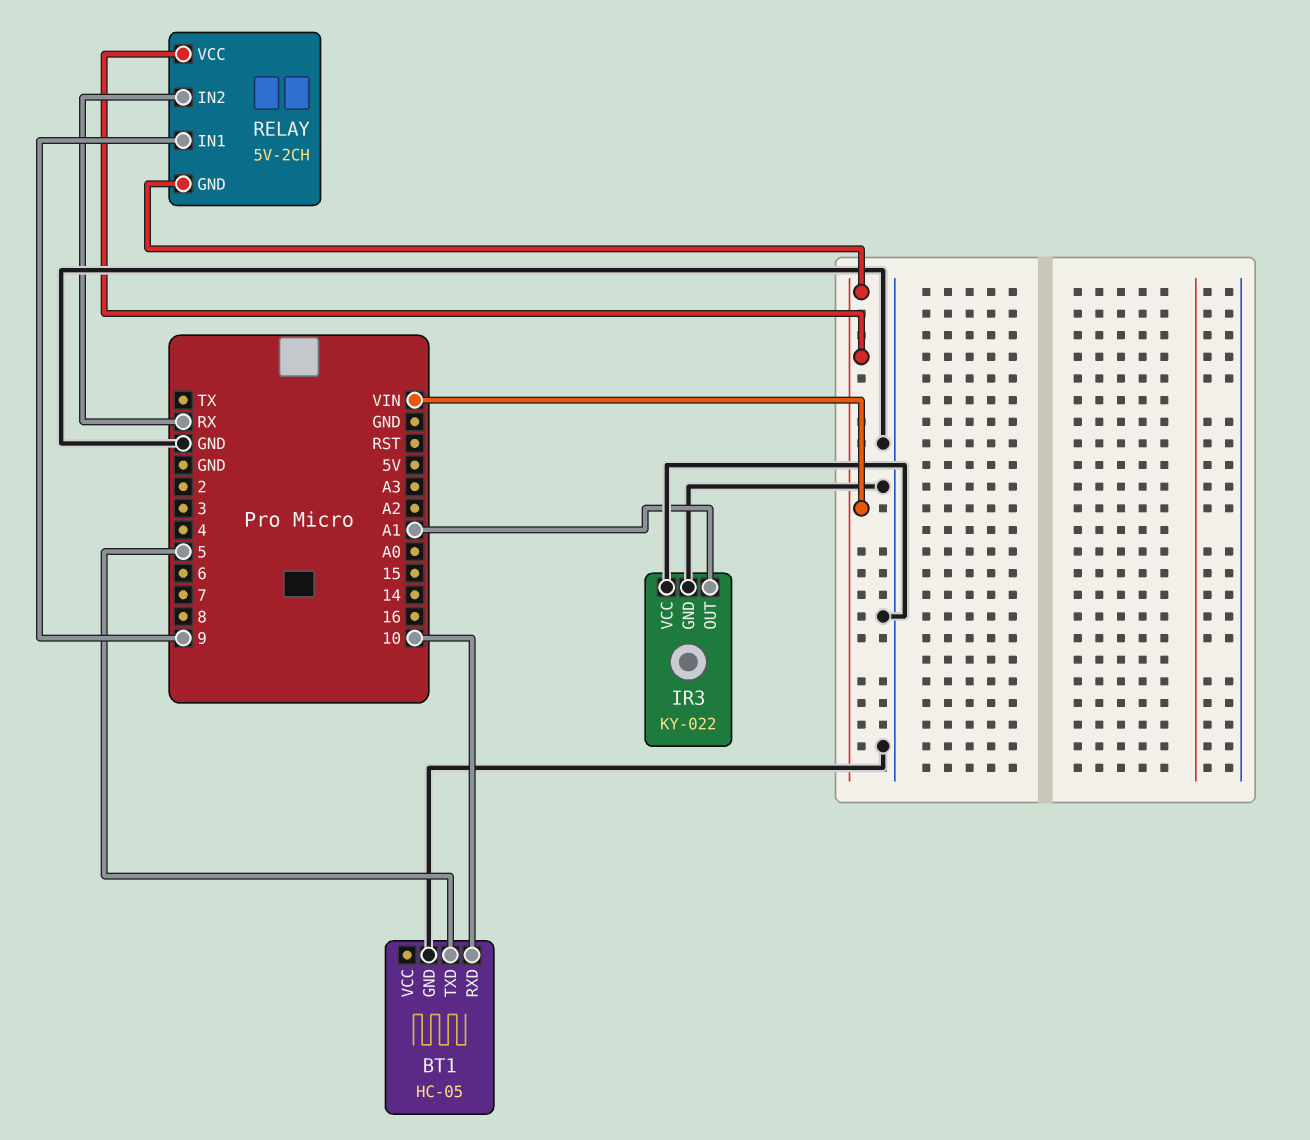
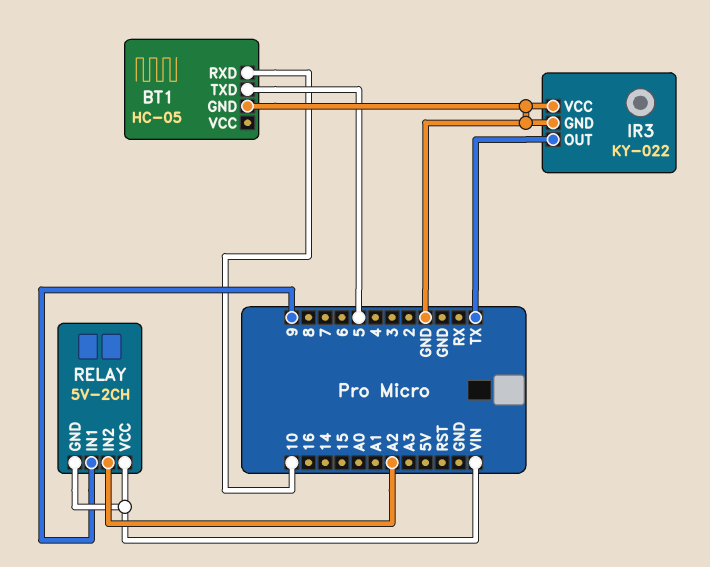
IR3 pin OUT: A1 -> TX
RELAY pin IN2: RX -> A2

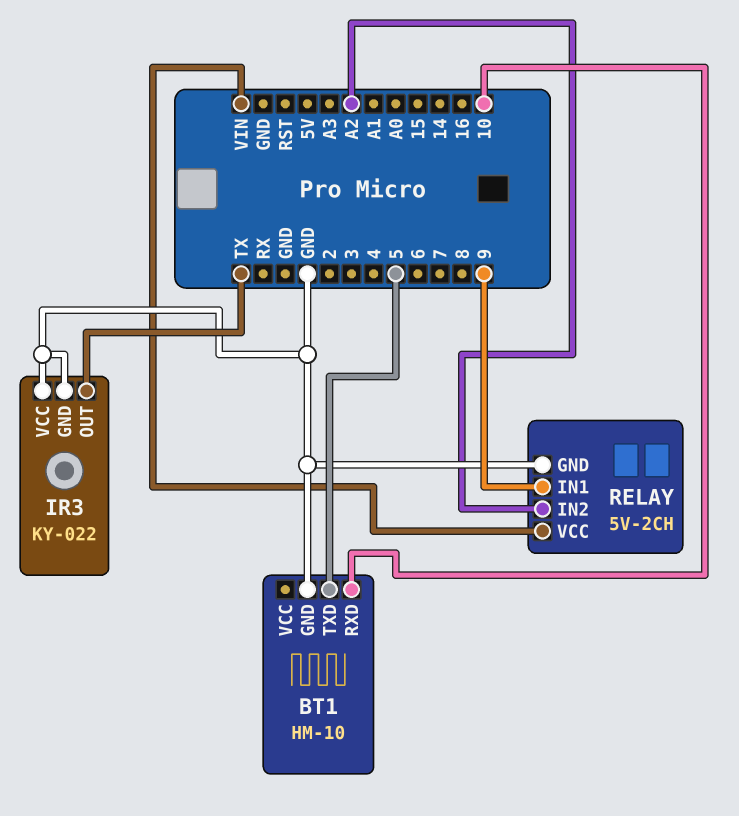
BT1: HC-05 -> HM-10
RELAY pin GND: VIN -> GND

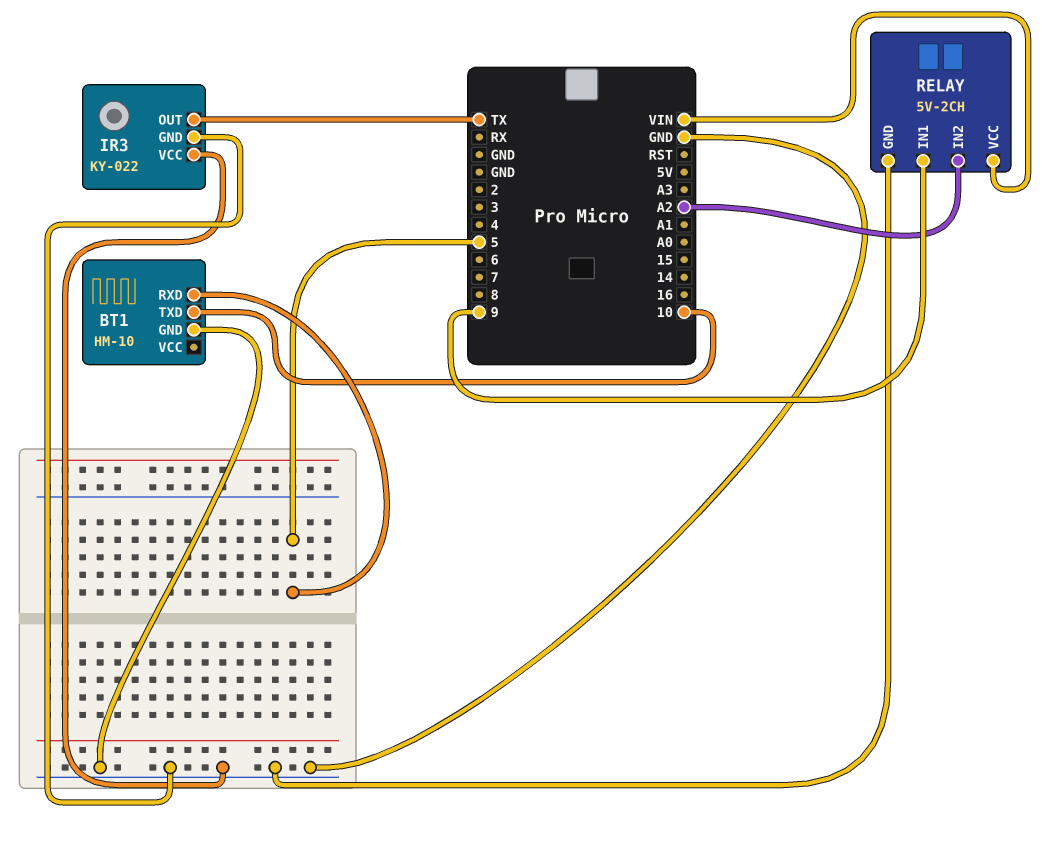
BT1 pin RXD: 10 -> 5
BT1 pin TXD: 5 -> 10

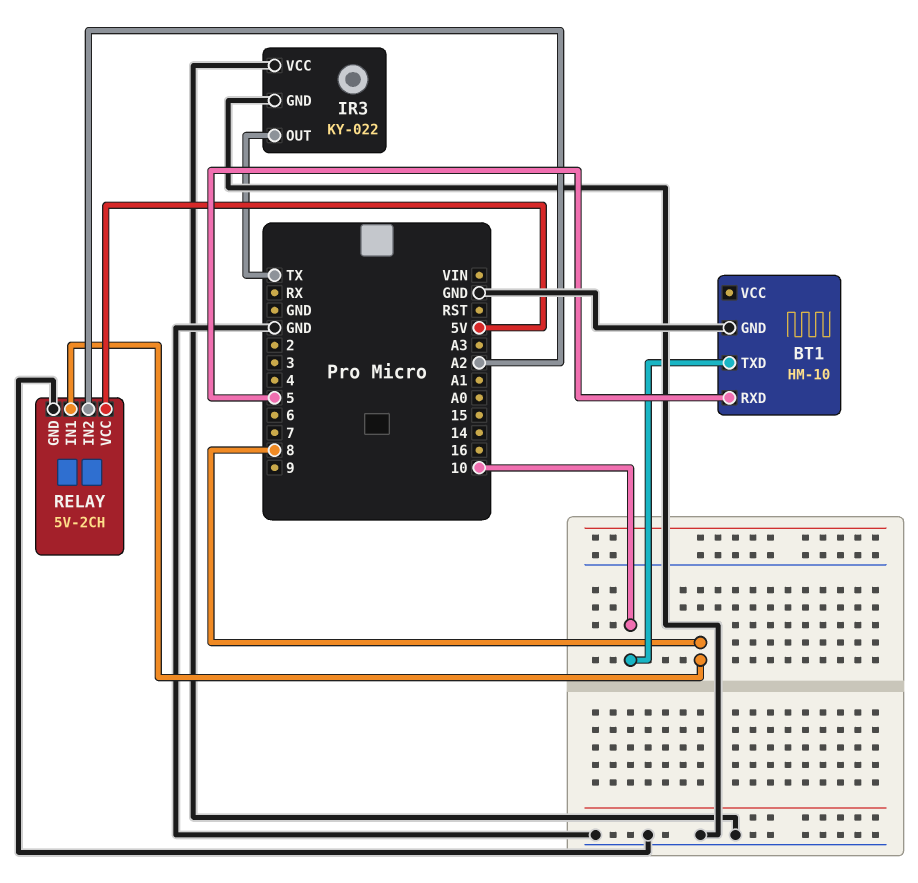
RELAY pin IN1: 9 -> 8
RELAY pin VCC: VIN -> 5V

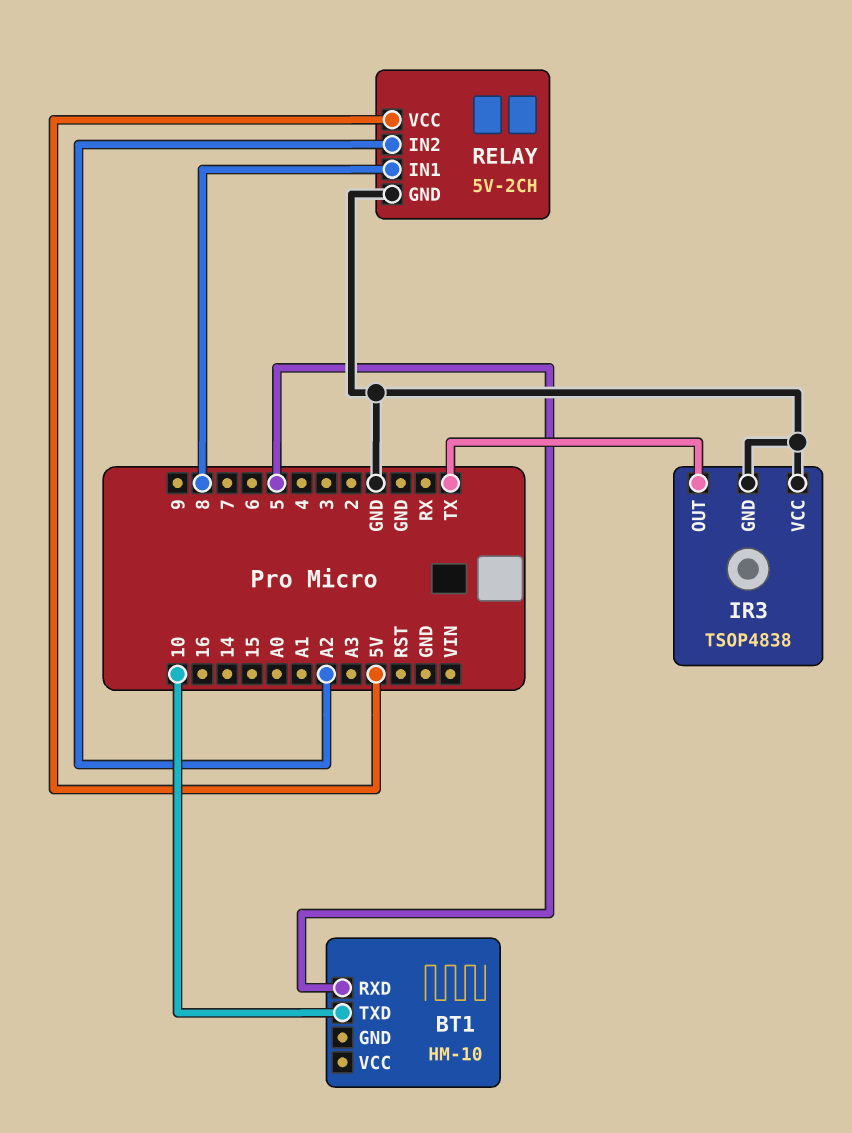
BT1 pin GND: GND -> none
IR3: KY-022 -> TSOP4838

